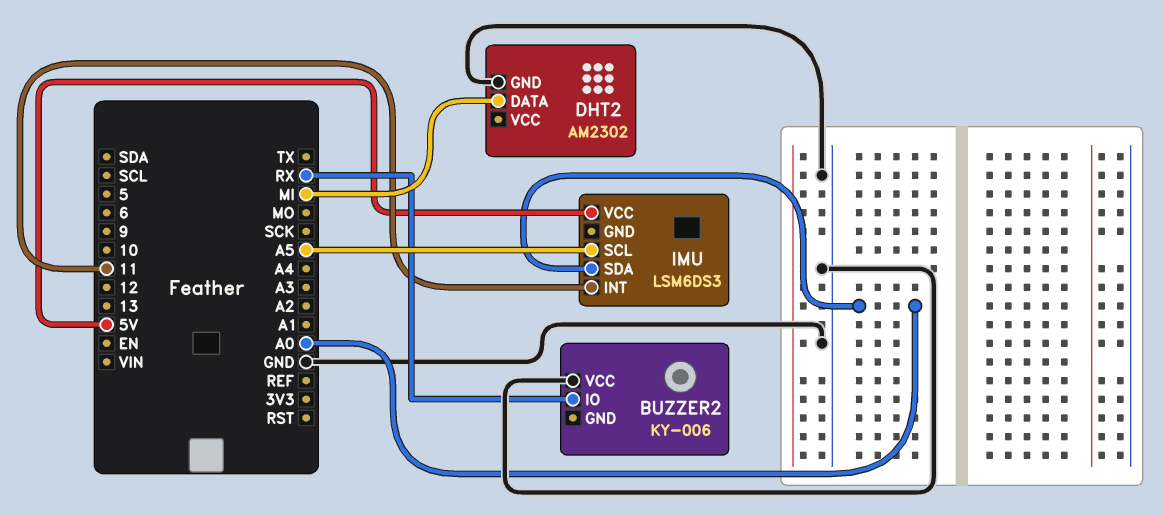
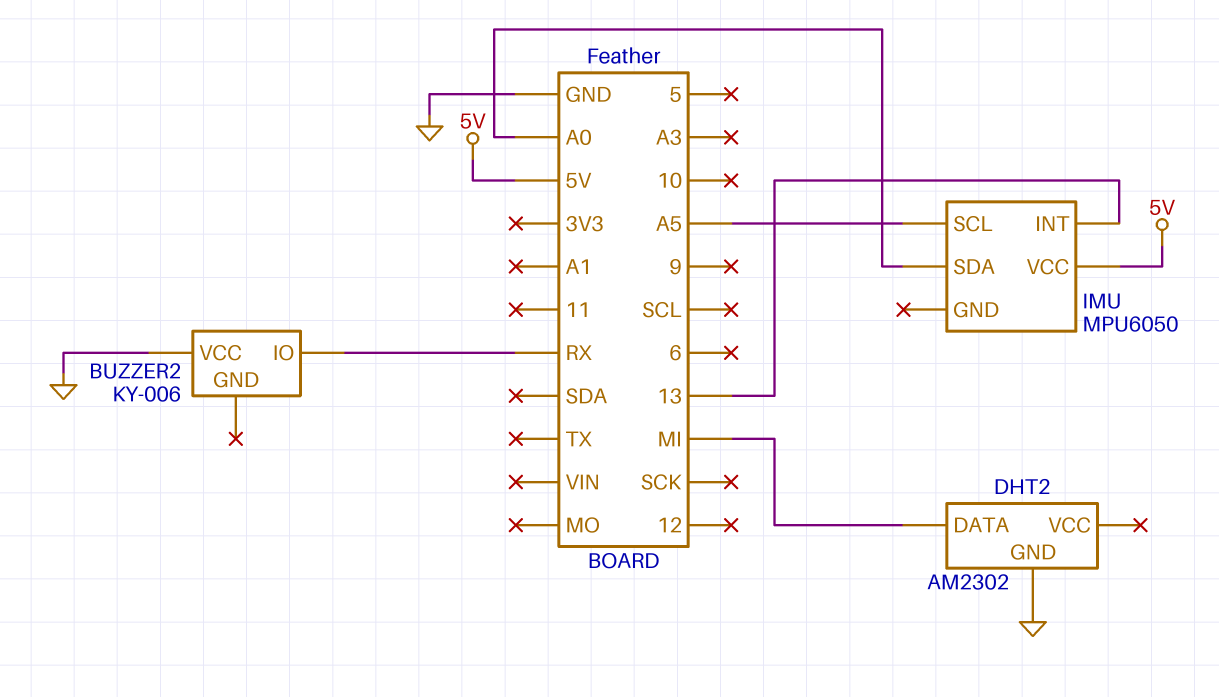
IMU: LSM6DS3 -> MPU6050
IMU pin INT: 11 -> 13

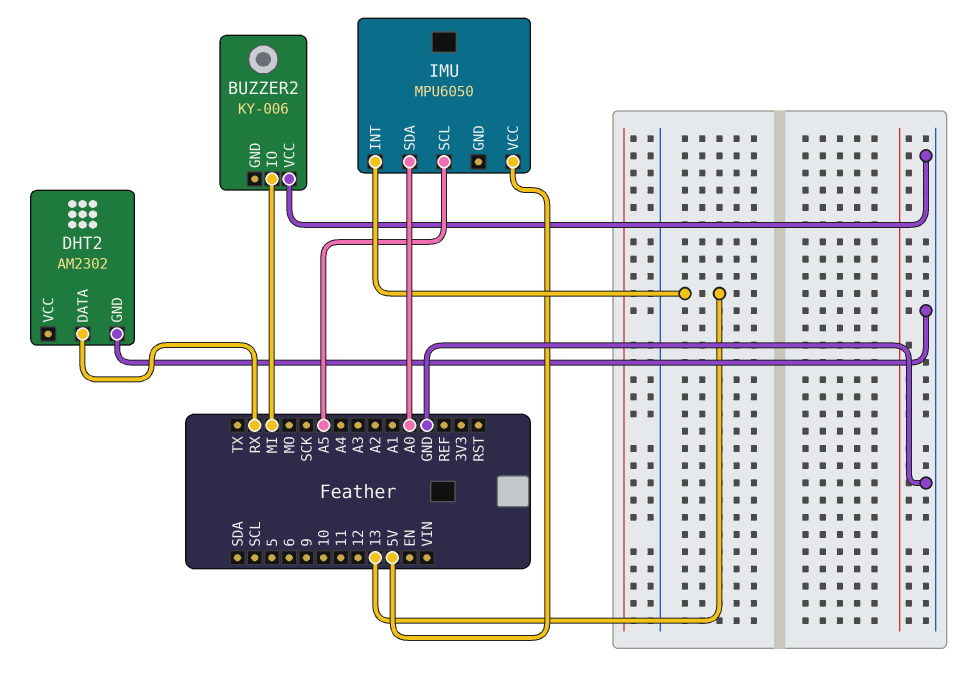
BUZZER2 pin IO: RX -> MI
DHT2 pin DATA: MI -> RX

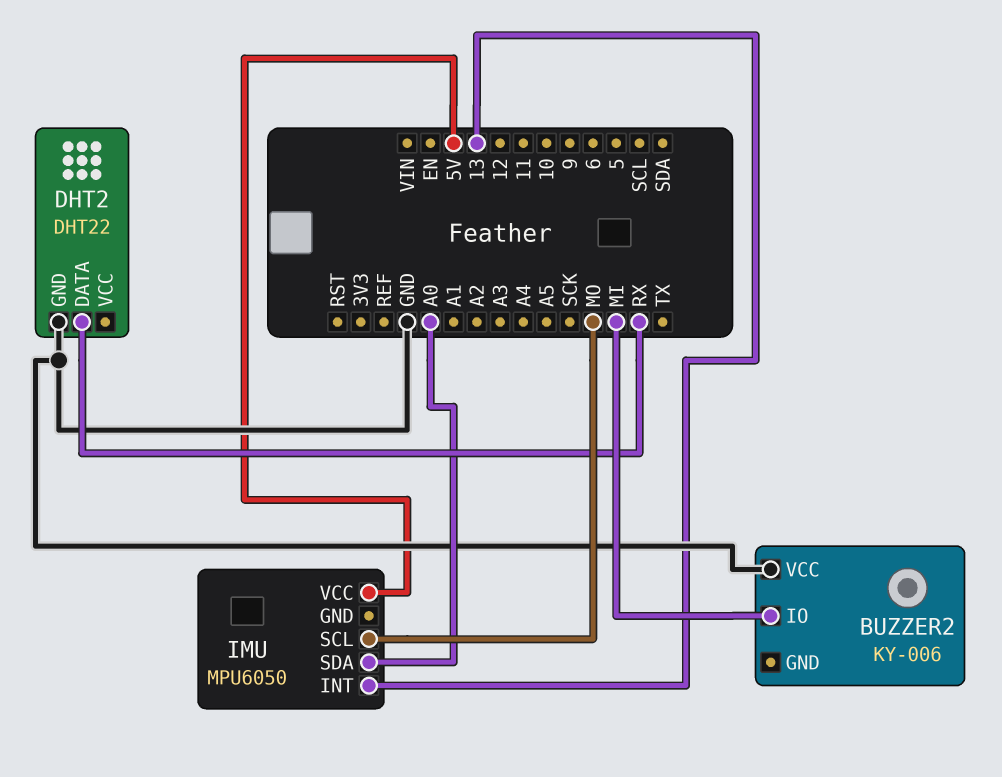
DHT2: AM2302 -> DHT22
IMU pin SCL: A5 -> MO

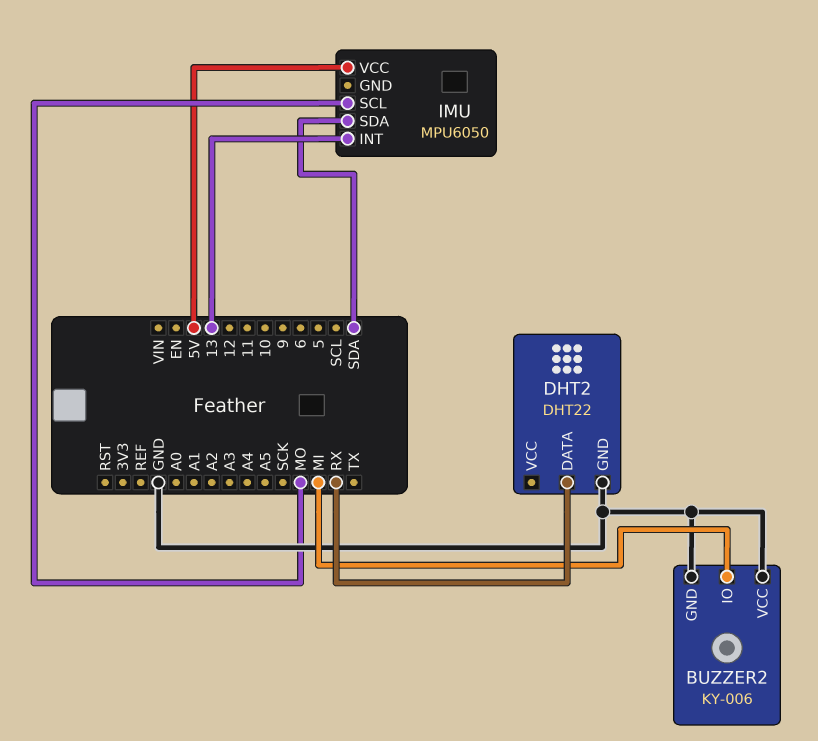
BUZZER2 pin GND: none -> GND
IMU pin SDA: A0 -> SDA

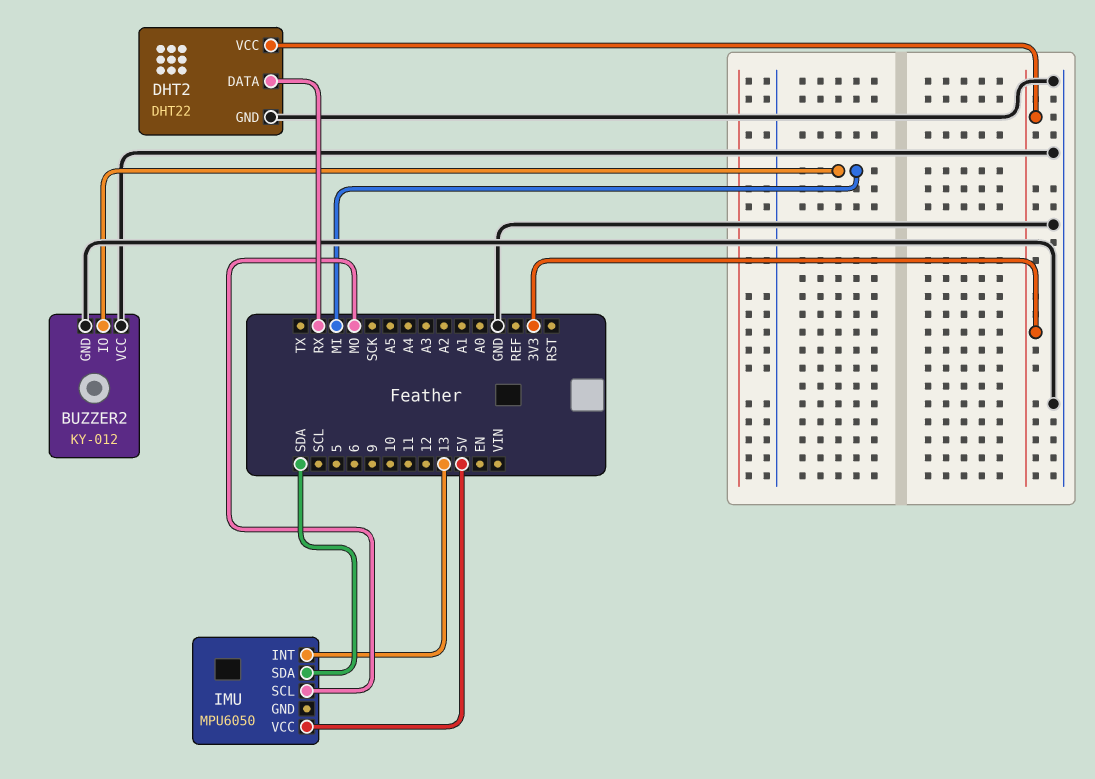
BUZZER2: KY-006 -> KY-012
DHT2 pin VCC: none -> 3V3

